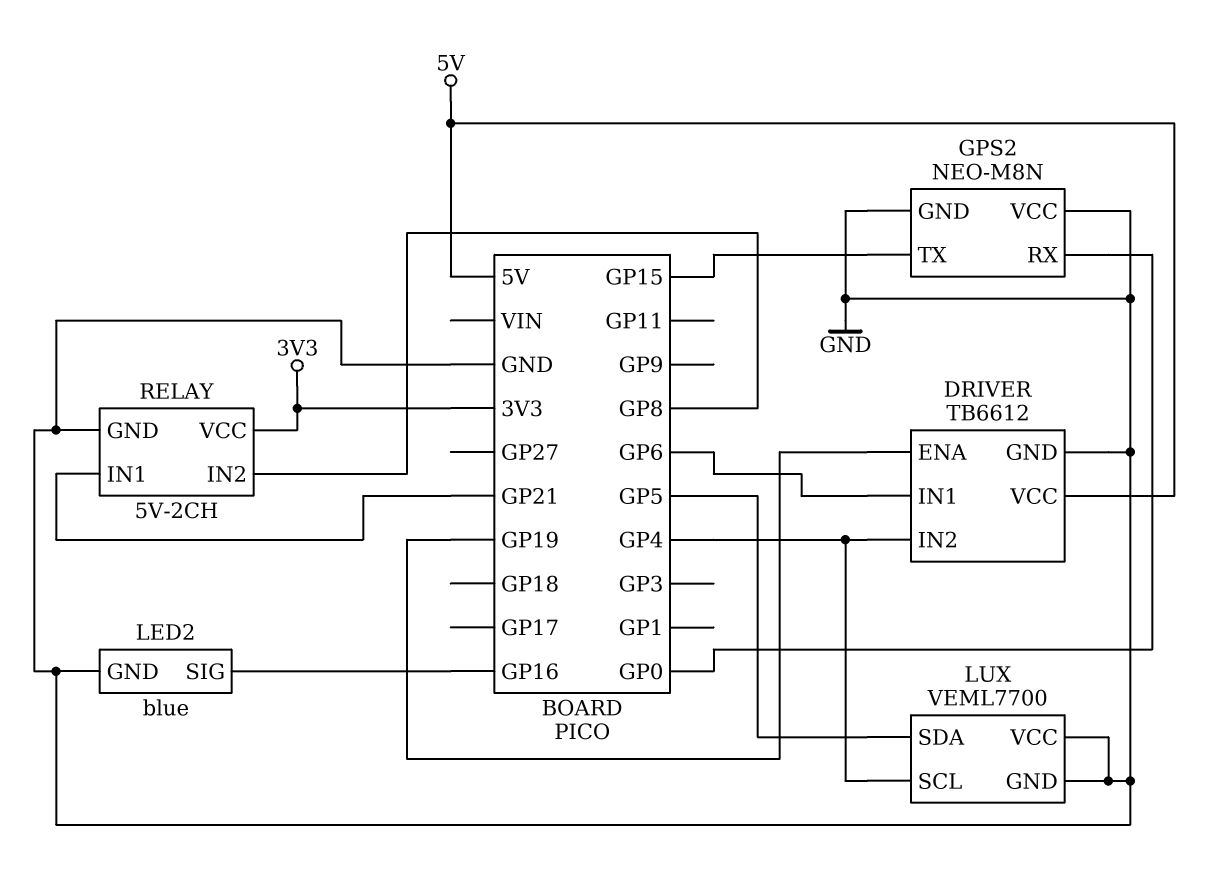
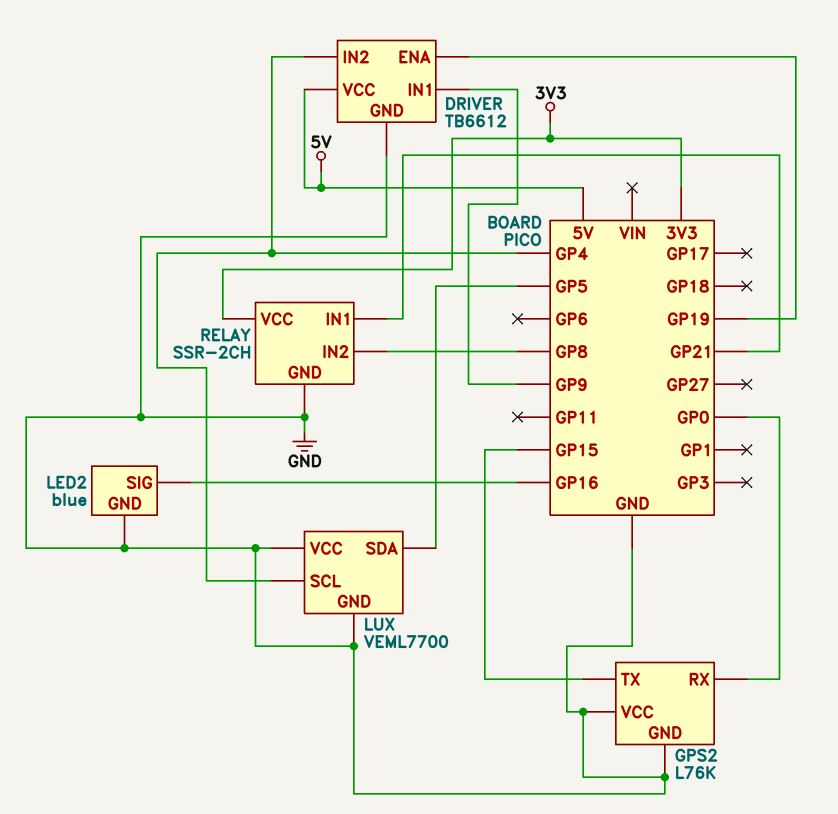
DRIVER pin IN1: GP6 -> GP9
GPS2: NEO-M8N -> L76K
RELAY: 5V-2CH -> SSR-2CH

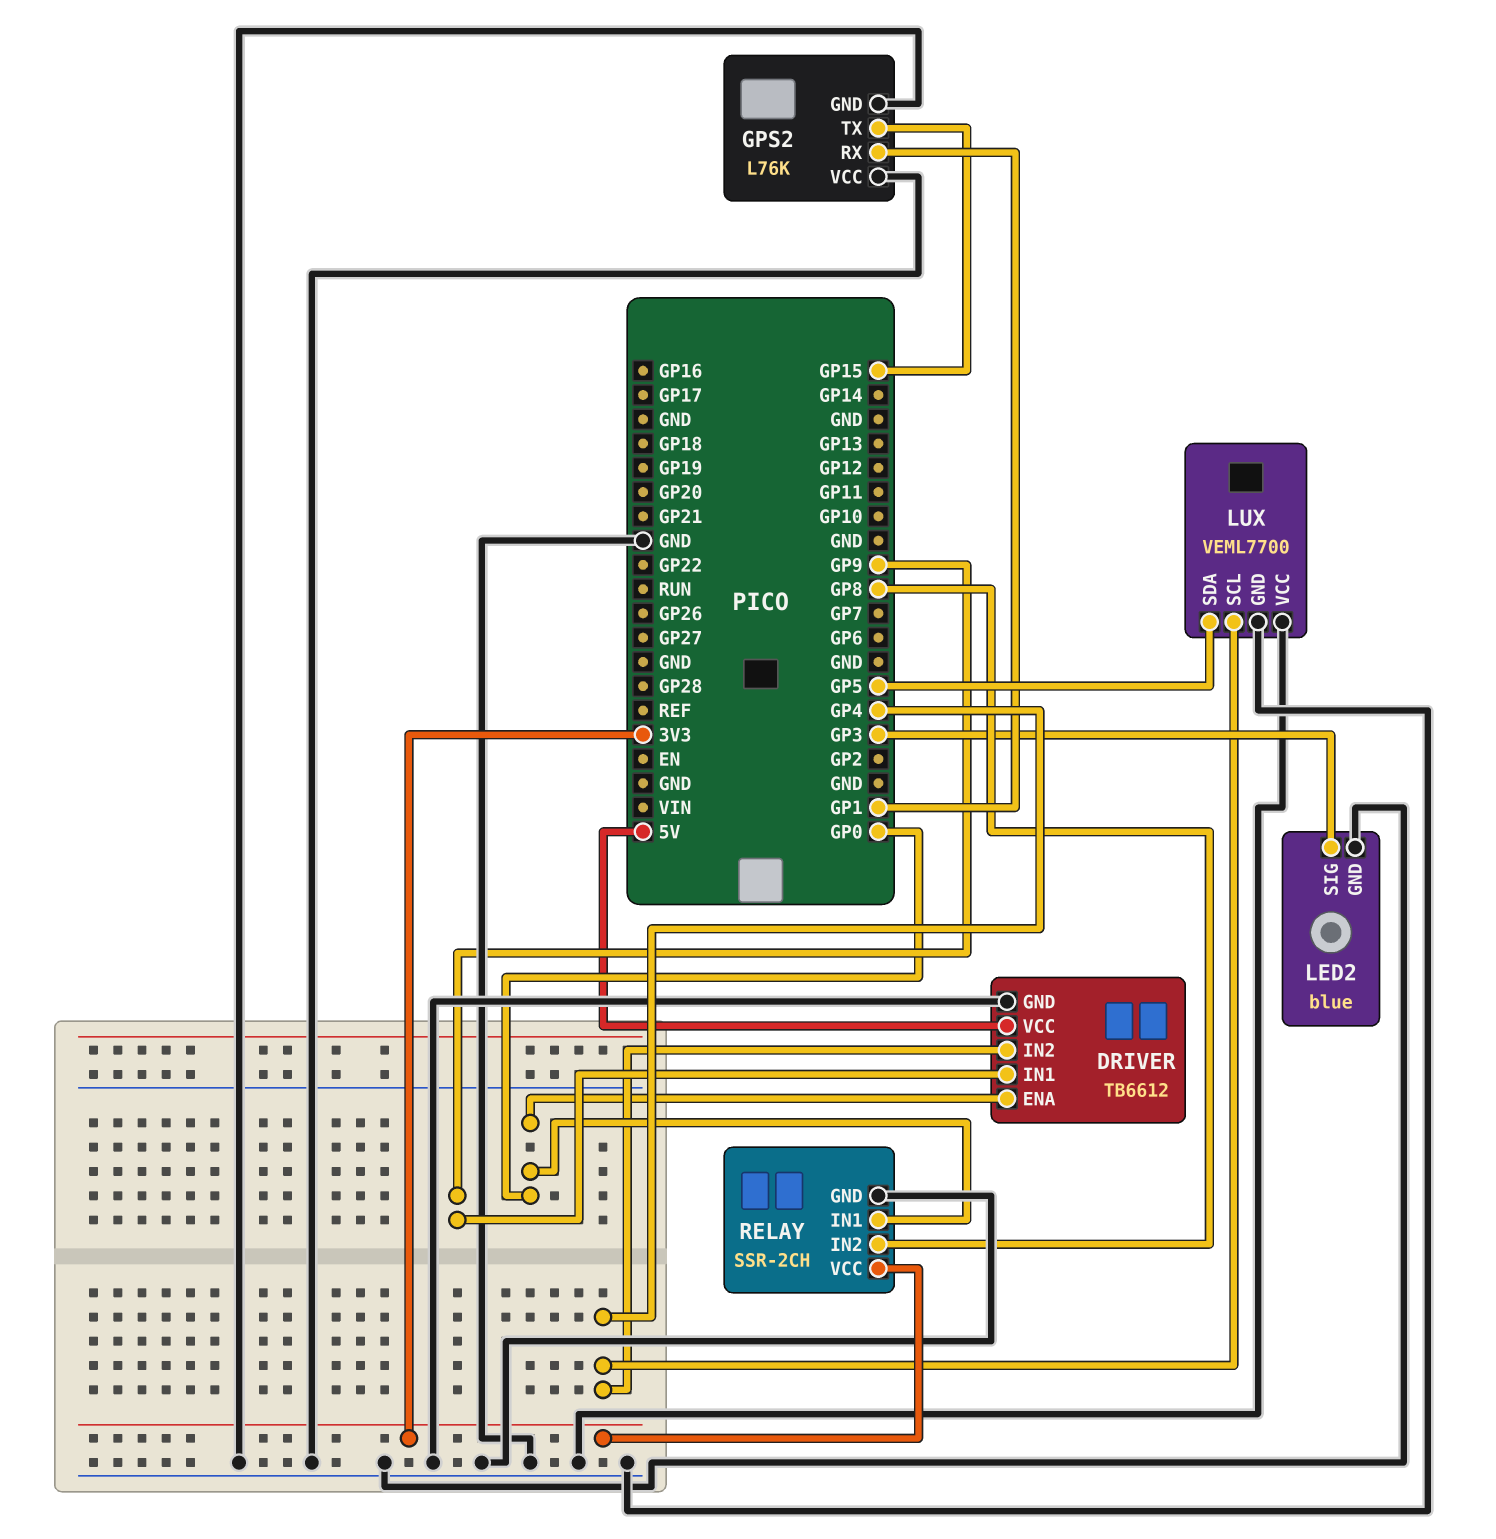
DRIVER pin ENA: GP19 -> GP0
GPS2 pin RX: GP0 -> GP1
LED2 pin SIG: GP16 -> GP3
RELAY pin IN1: GP21 -> GP0

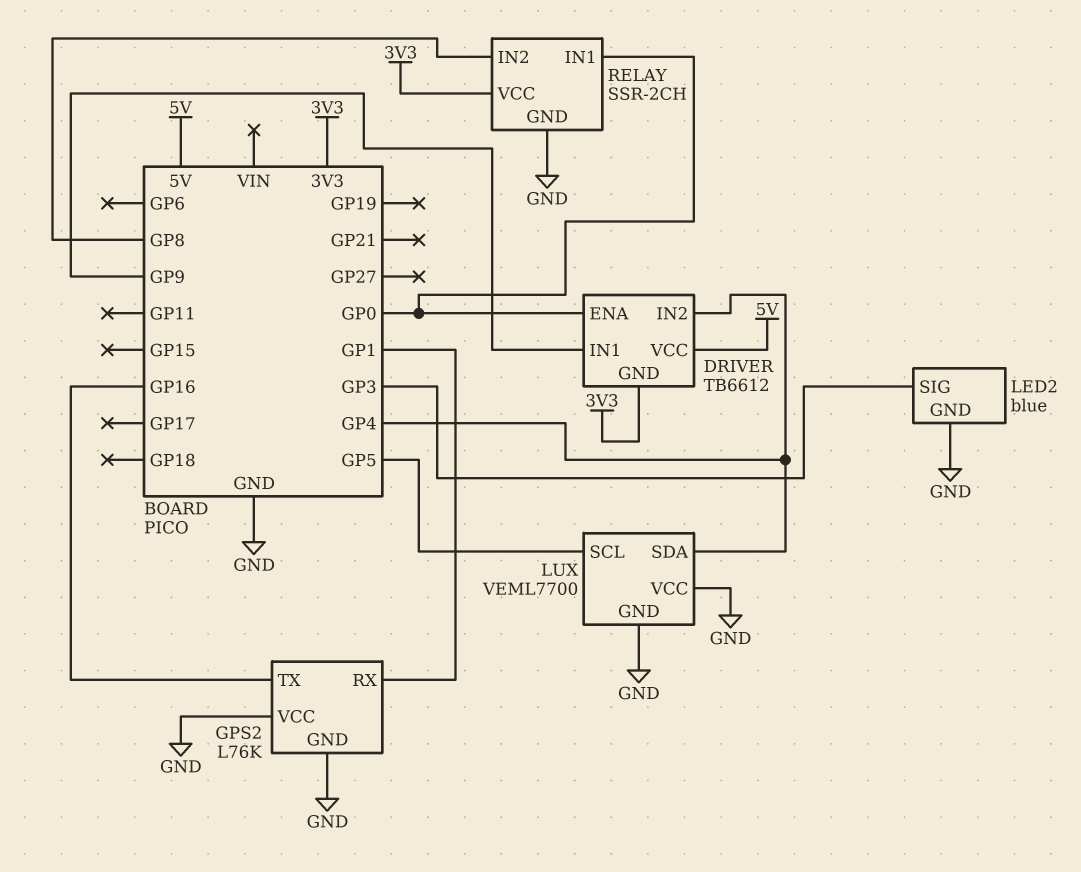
DRIVER pin GND: GND -> 3V3
GPS2 pin TX: GP15 -> GP16
LUX pin SCL: GP4 -> GP5
LUX pin SDA: GP5 -> GP4

